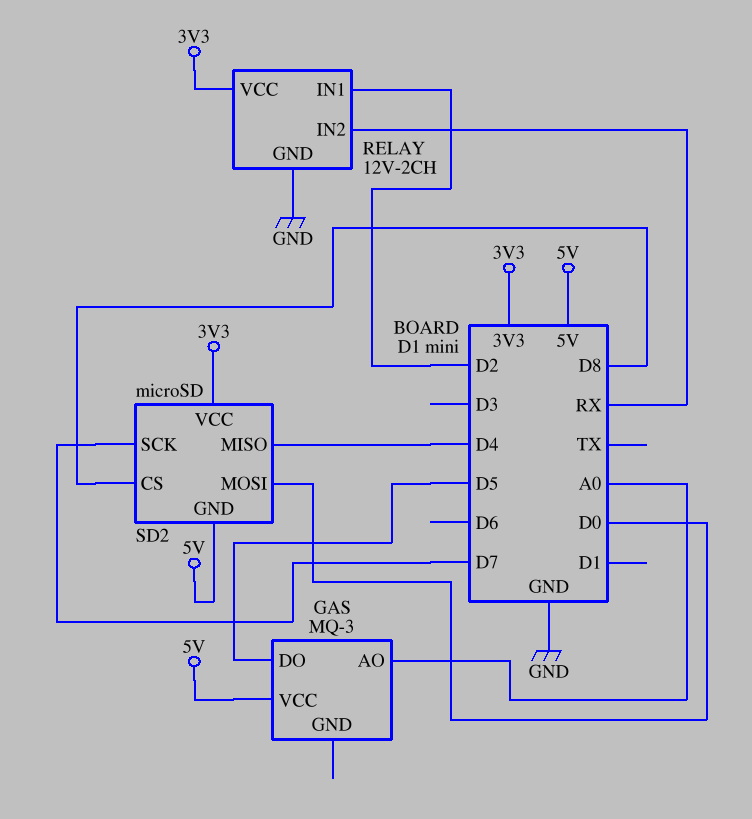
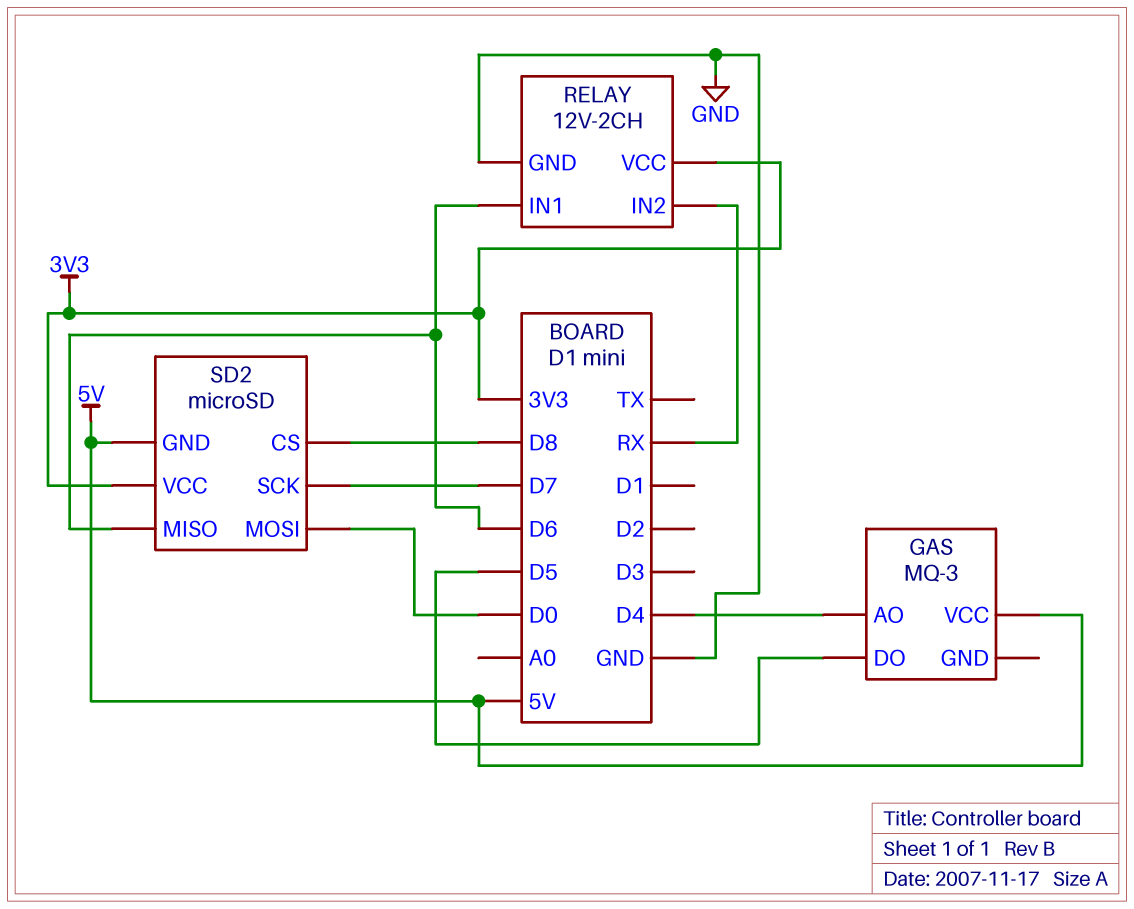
GAS pin AO: A0 -> D4
RELAY pin IN1: D2 -> D6
SD2 pin MISO: D4 -> D6

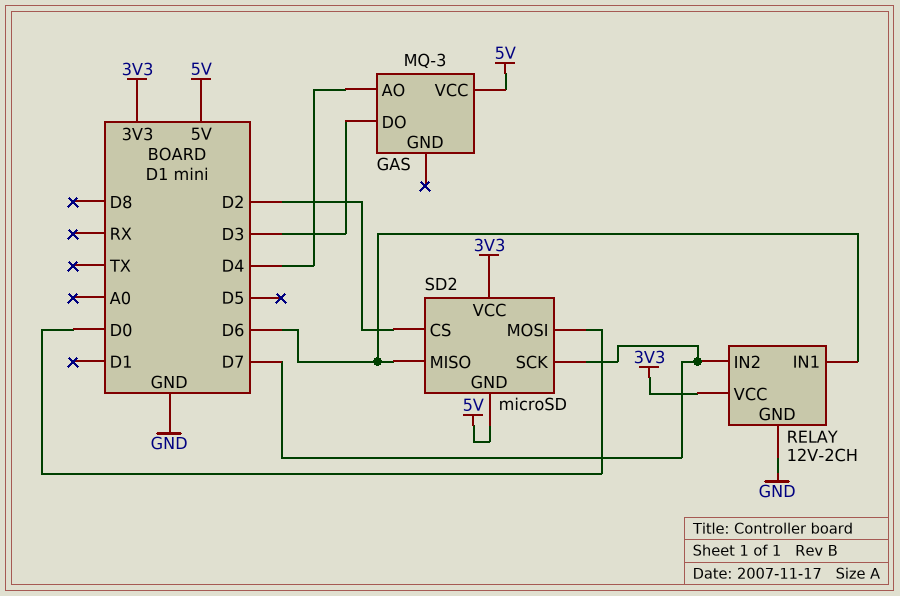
GAS pin DO: D5 -> D3
RELAY pin IN2: RX -> D7
SD2 pin CS: D8 -> D2

